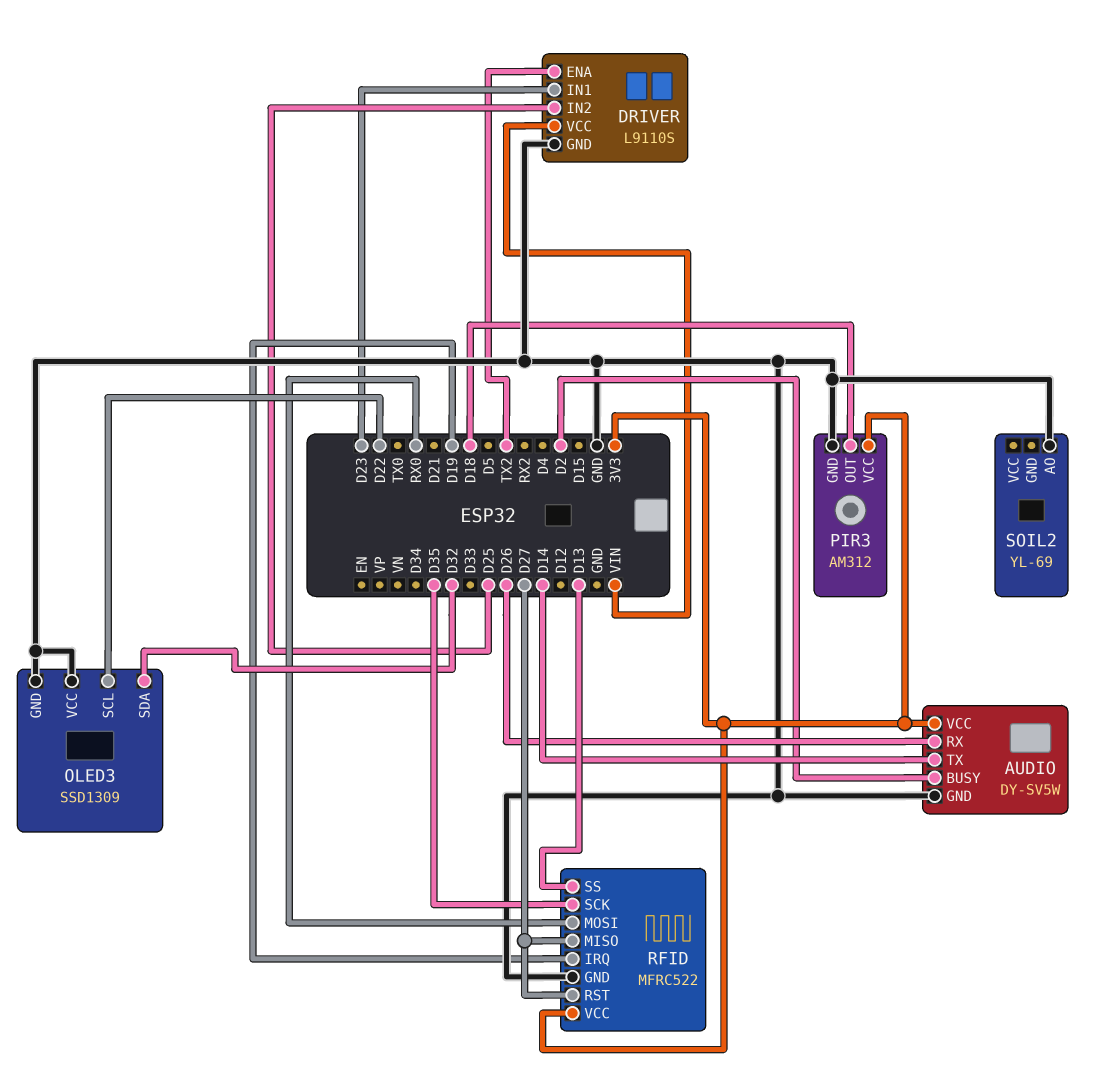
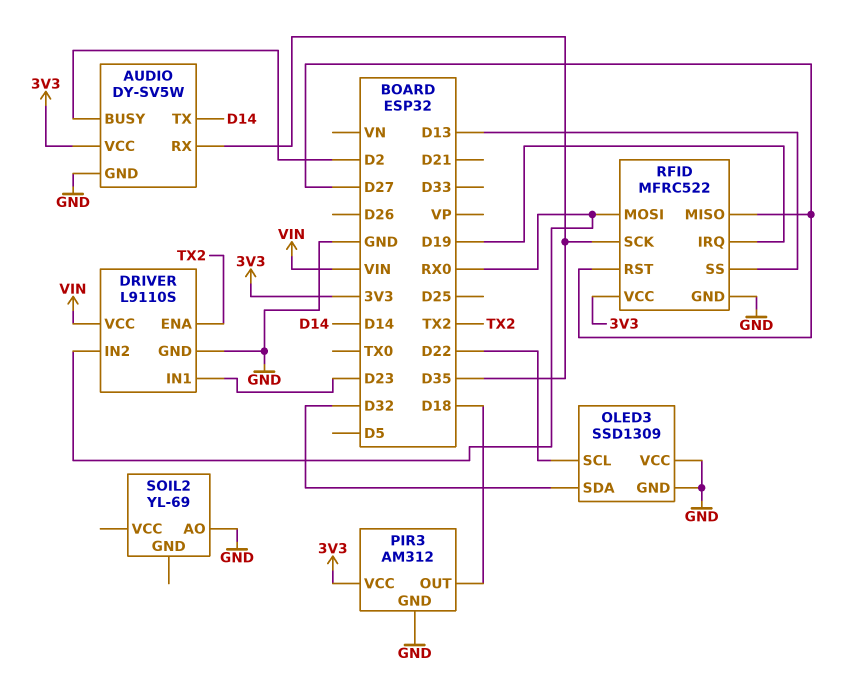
AUDIO pin RX: D26 -> D35
DRIVER pin IN2: D25 -> RX0

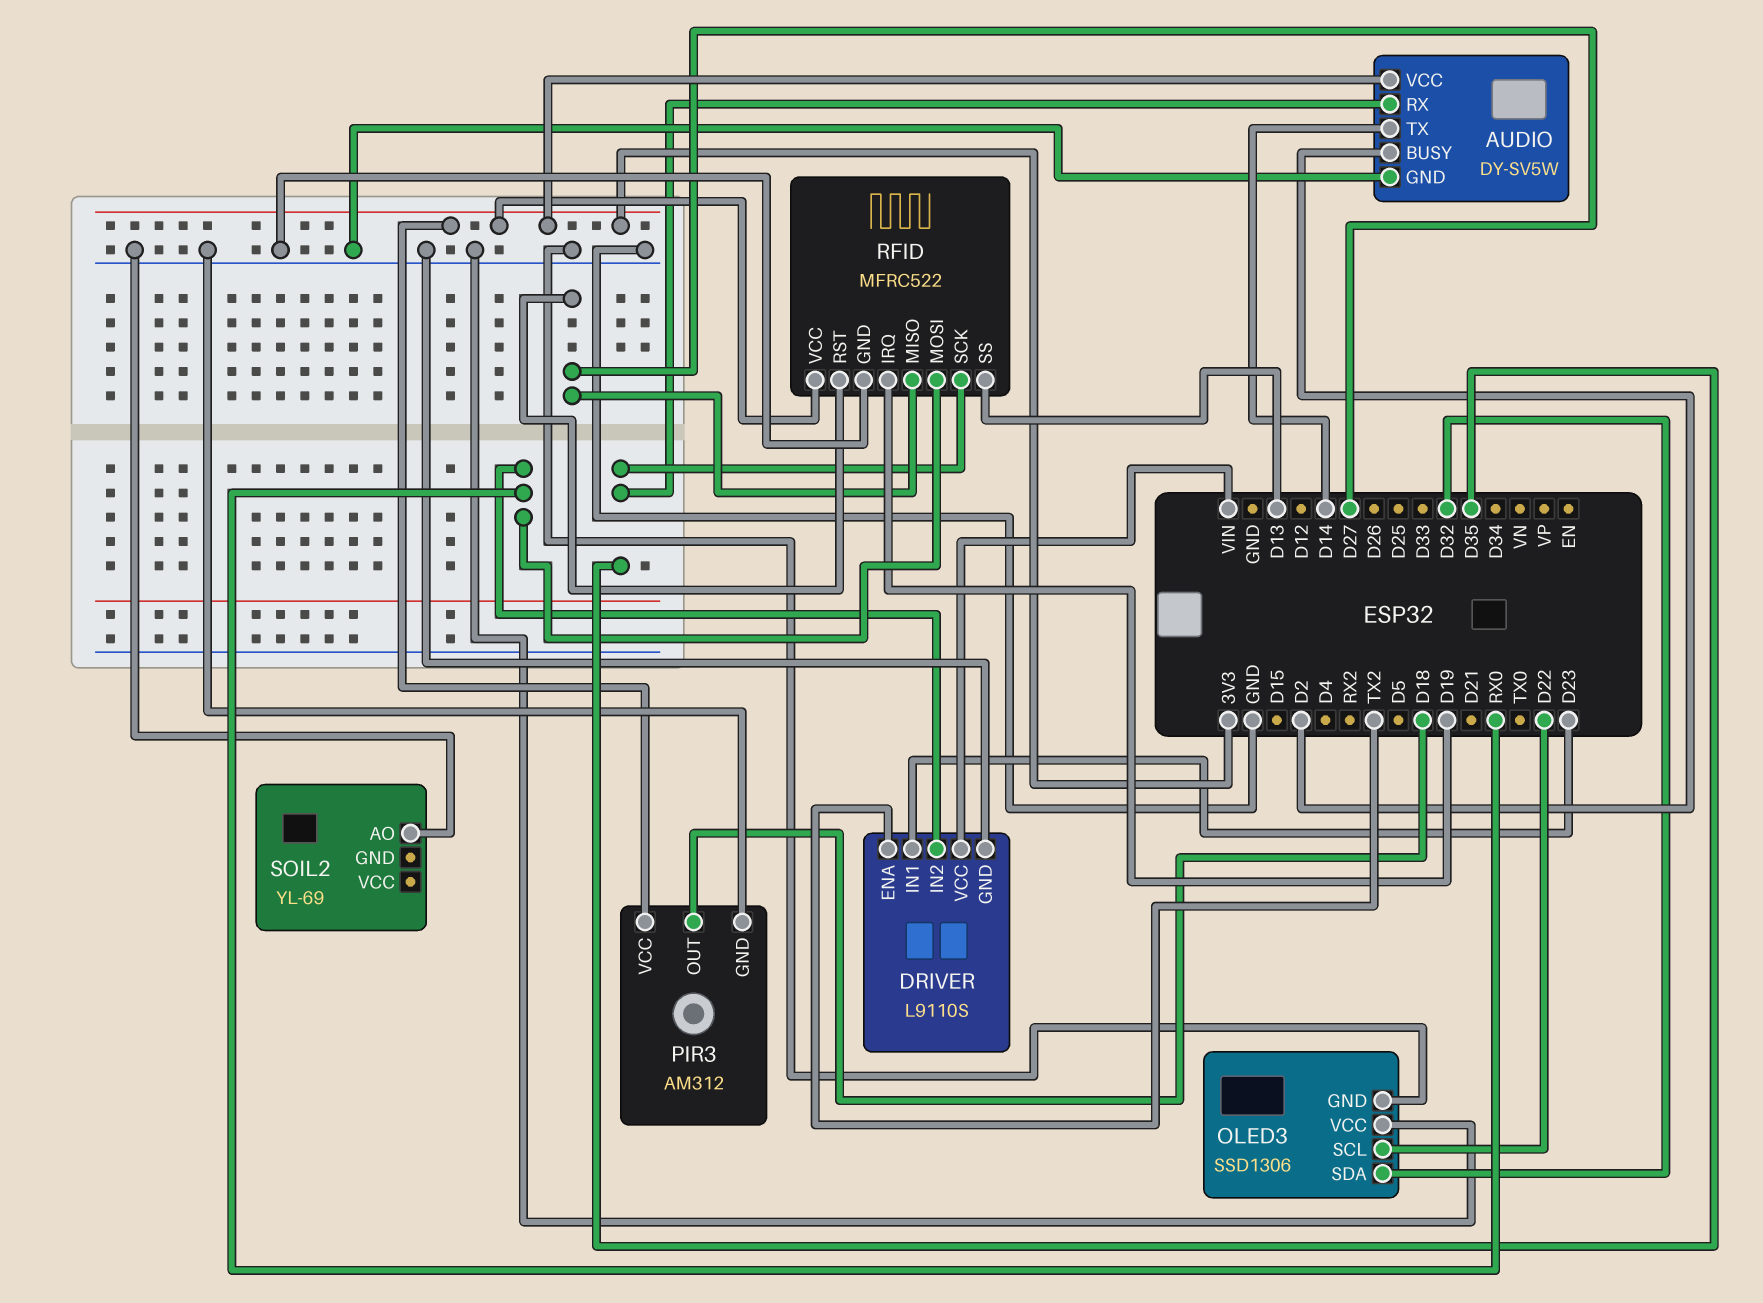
OLED3: SSD1309 -> SSD1306

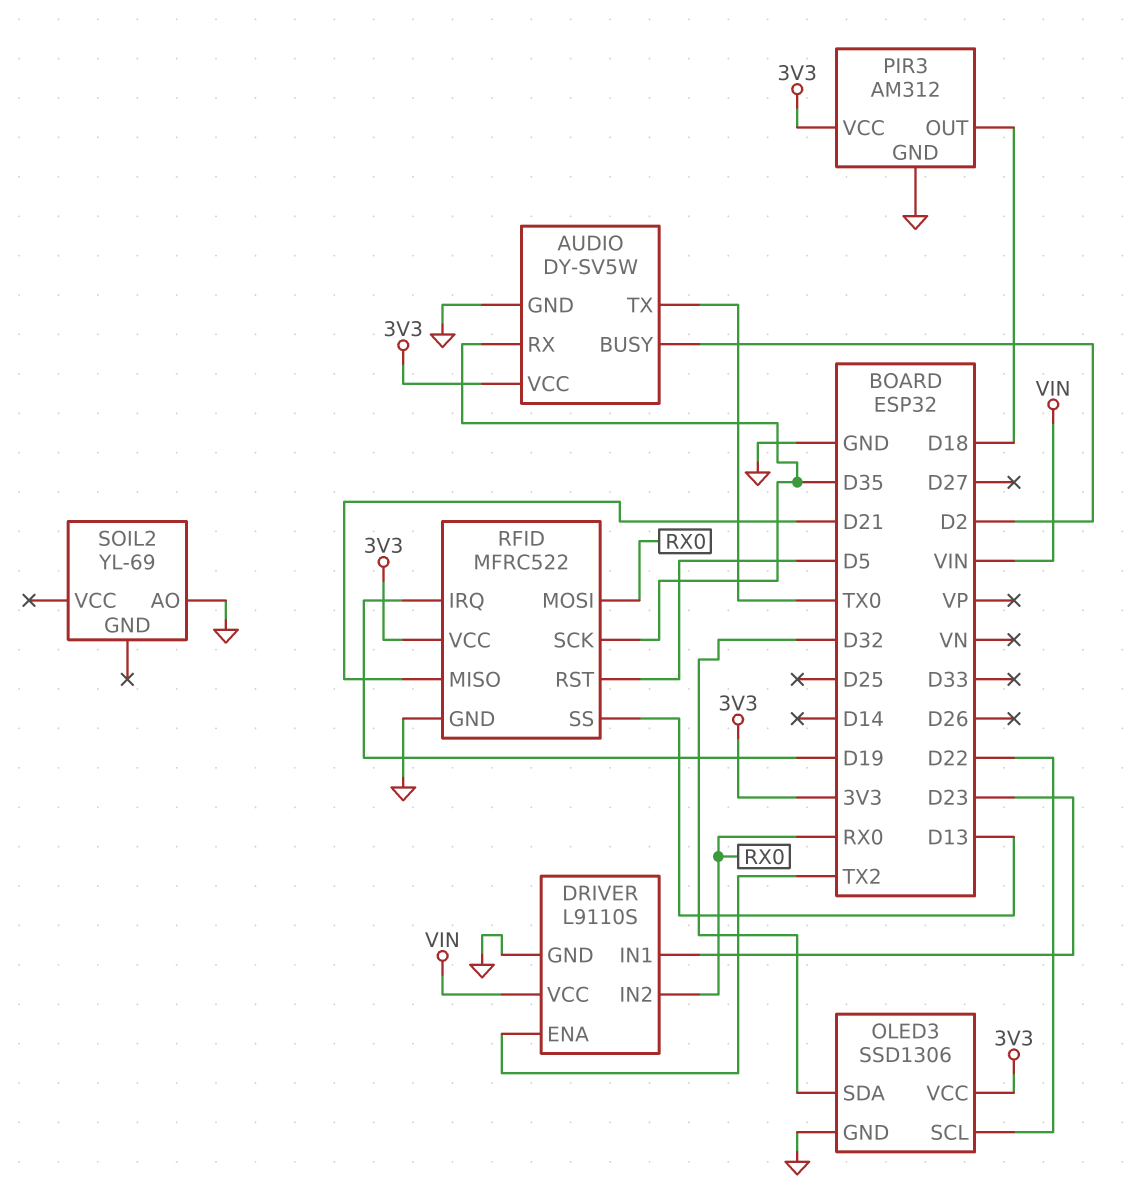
AUDIO pin TX: D14 -> TX0
OLED3 pin VCC: GND -> 3V3
RFID pin MISO: D27 -> D21
RFID pin RST: D27 -> D5

